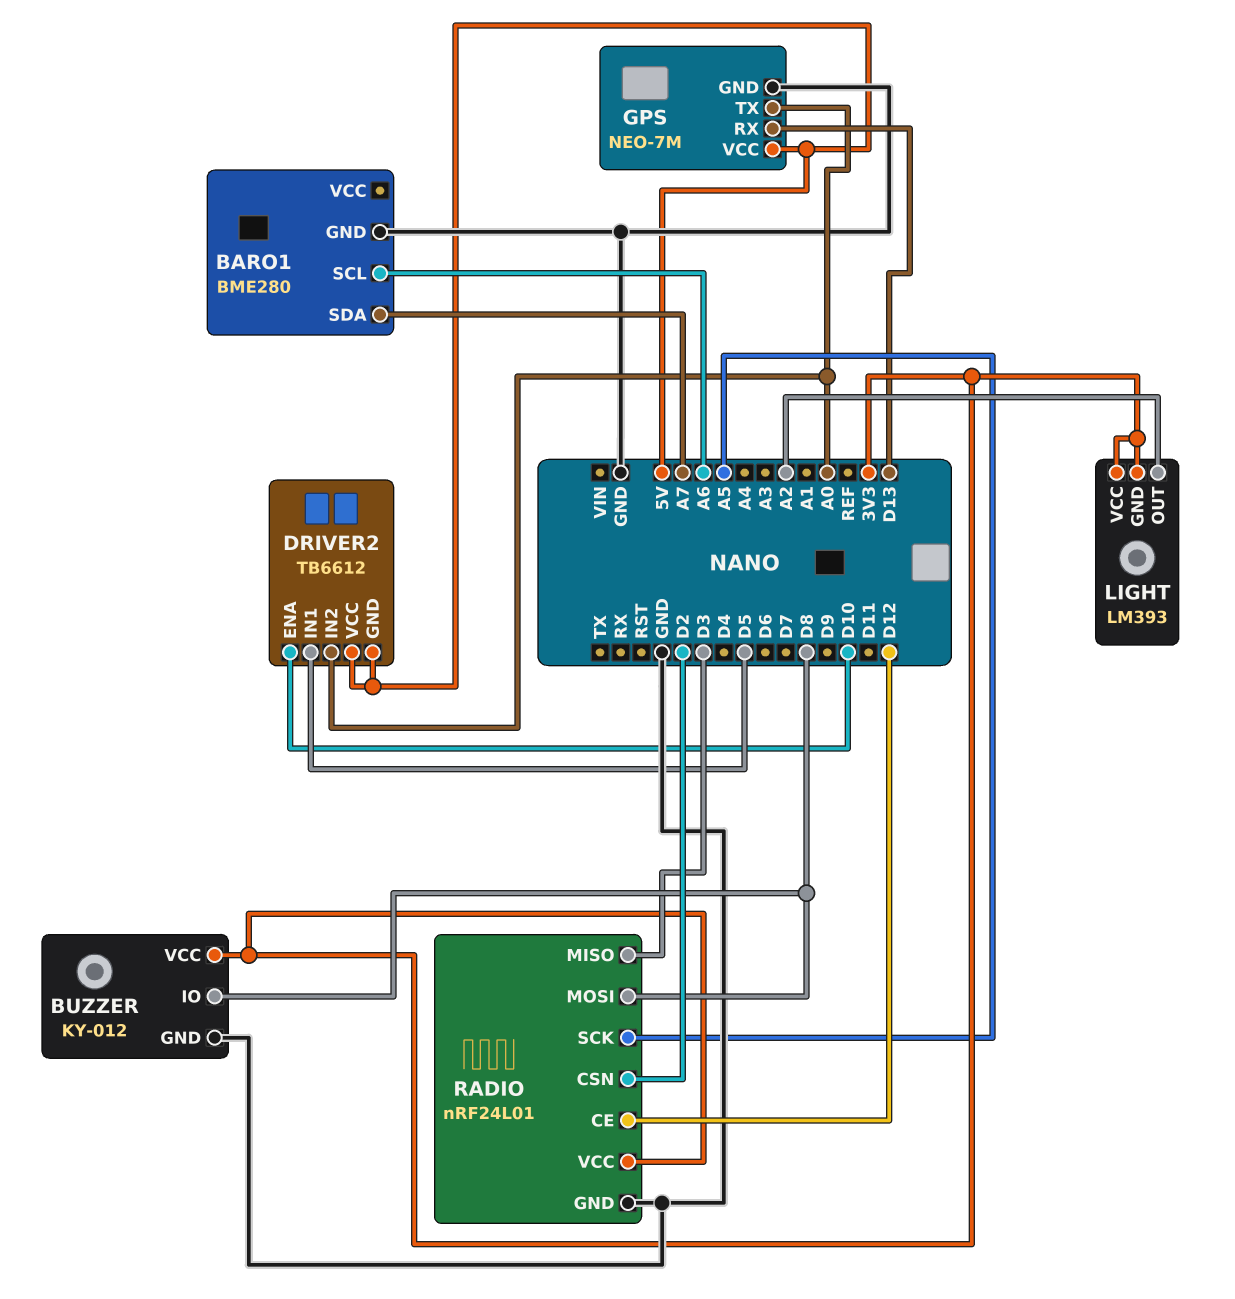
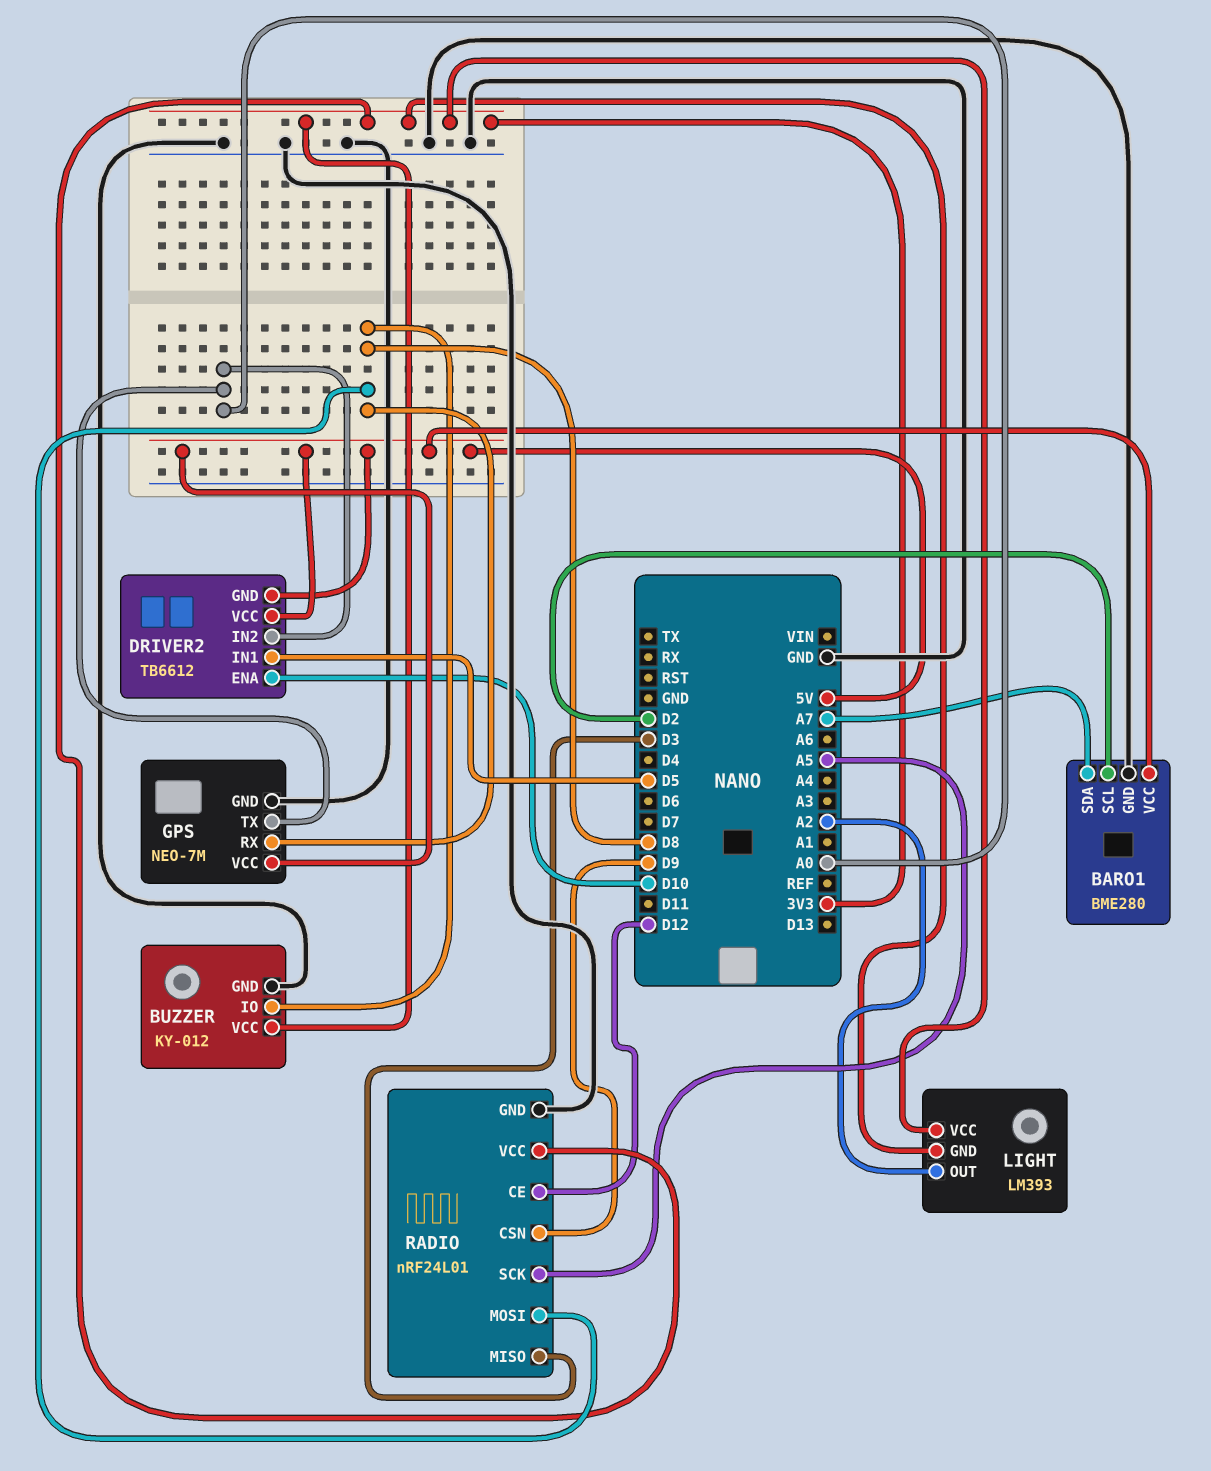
BARO1 pin SCL: A6 -> D2
BARO1 pin VCC: none -> 5V
GPS pin RX: D13 -> D8
RADIO pin CSN: D2 -> D9

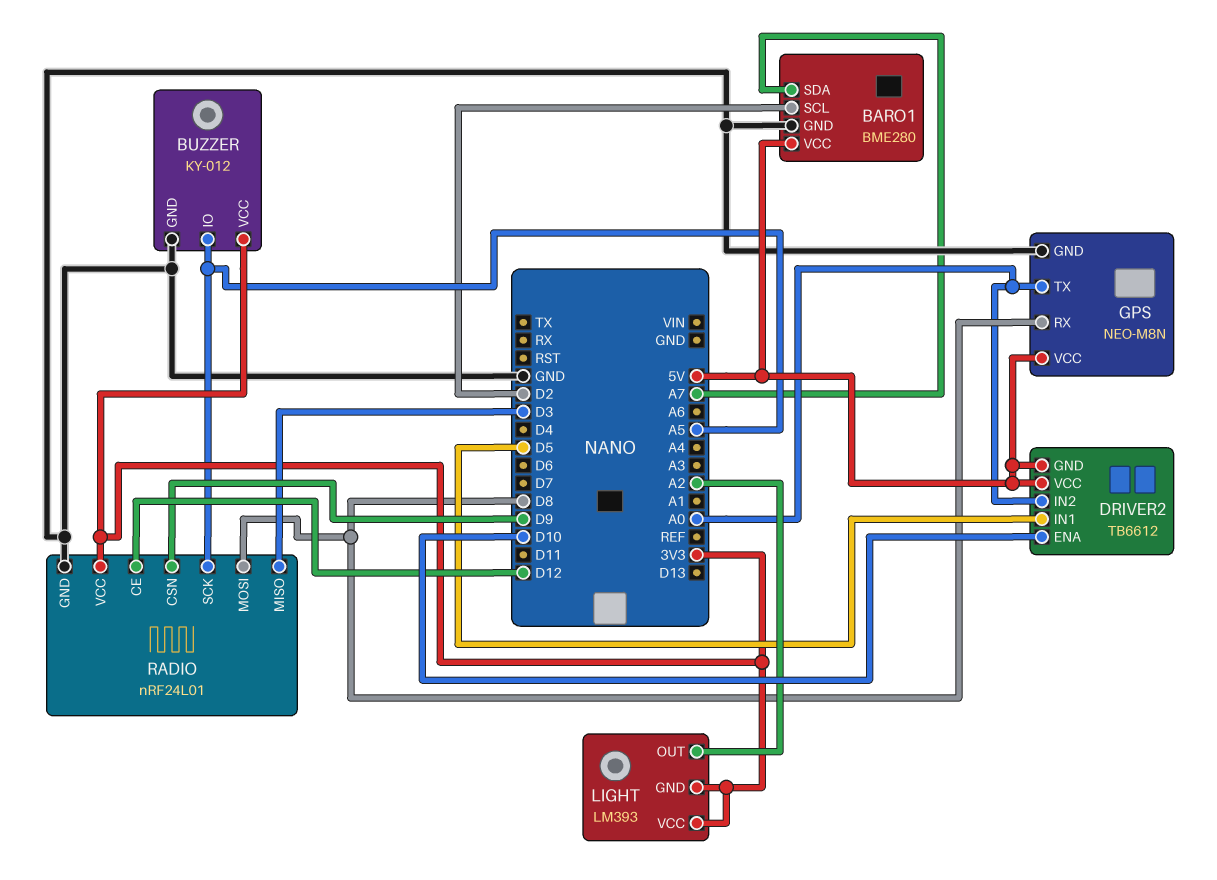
BUZZER pin IO: D8 -> A5
GPS: NEO-7M -> NEO-M8N

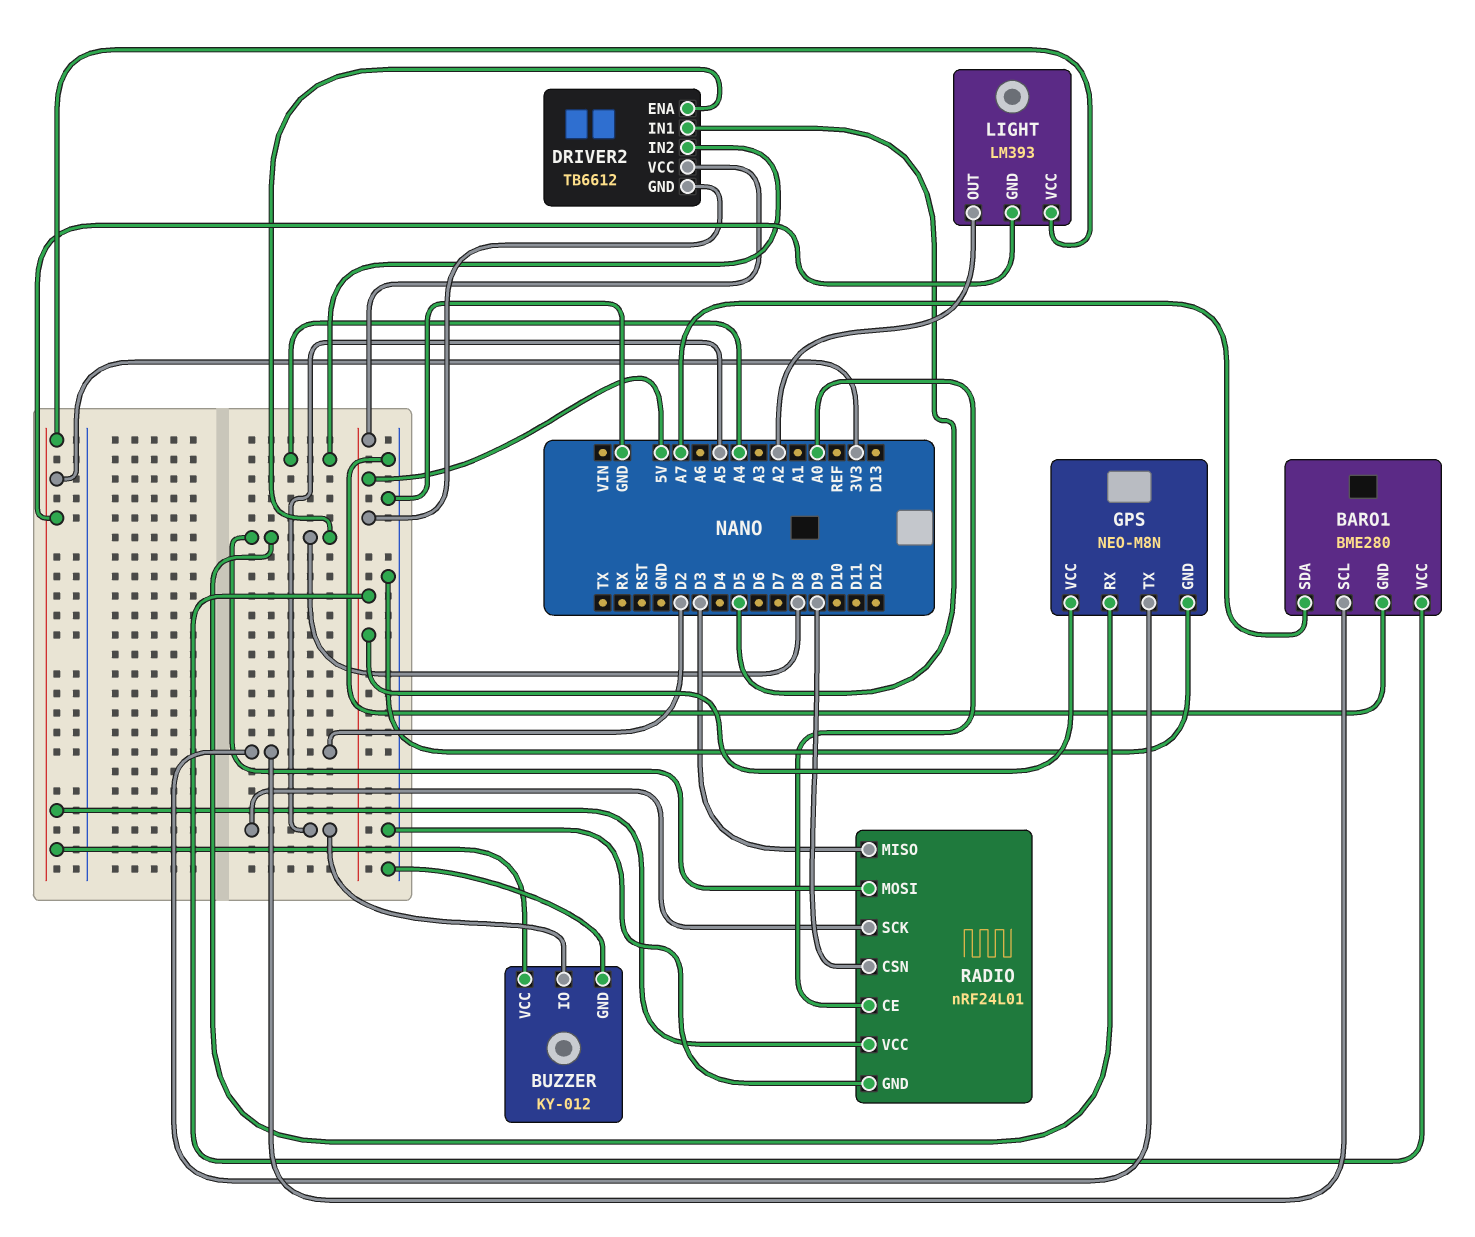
DRIVER2 pin ENA: D10 -> D8
DRIVER2 pin IN2: A0 -> A4
GPS pin TX: A0 -> D2
RADIO pin CE: D12 -> A0

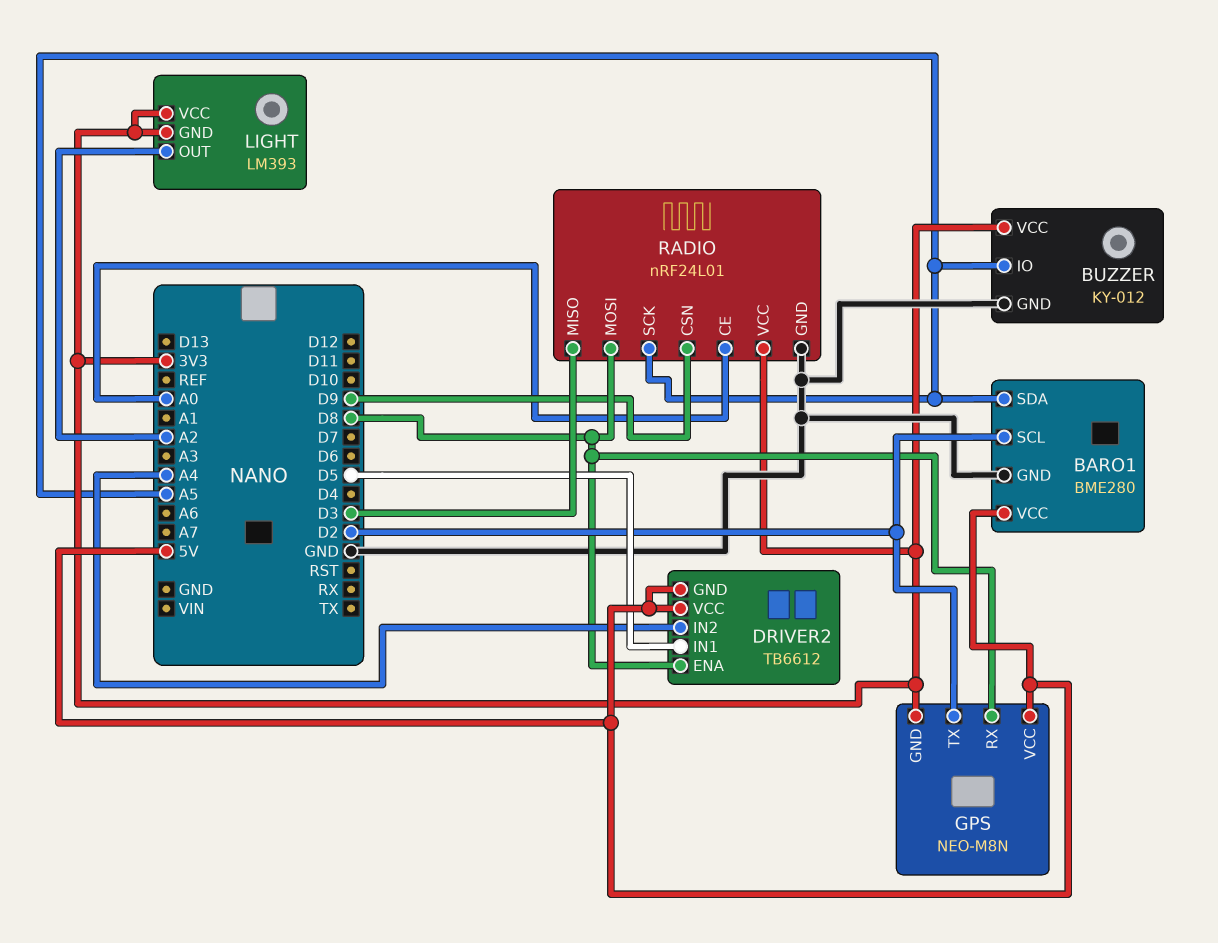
BARO1 pin SDA: A7 -> A5
GPS pin GND: GND -> 3V3

